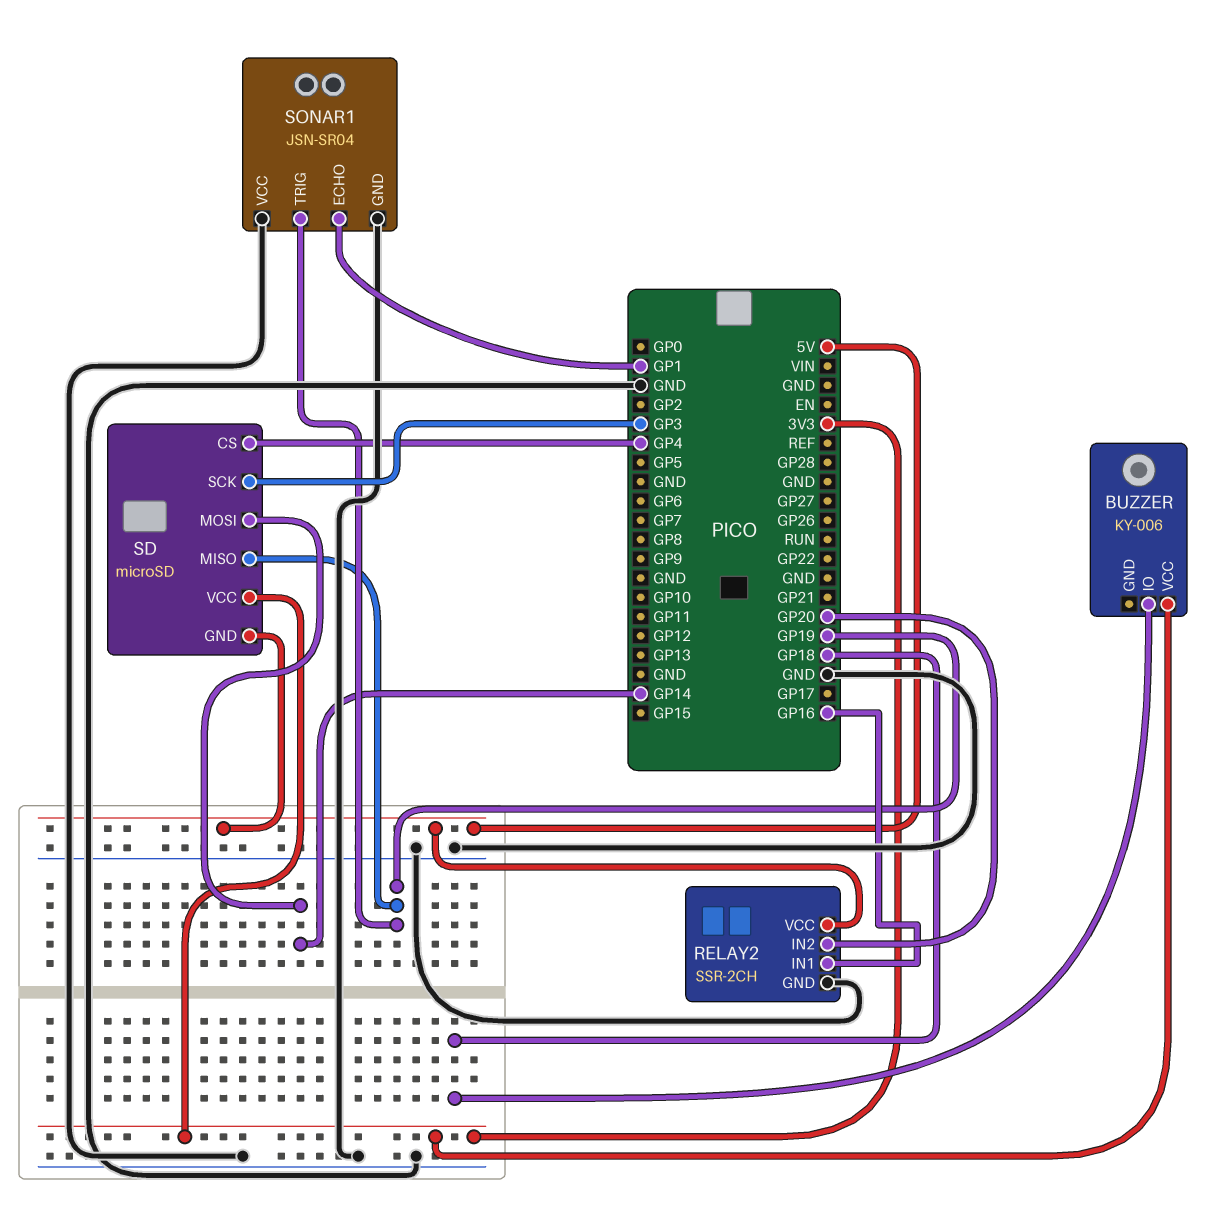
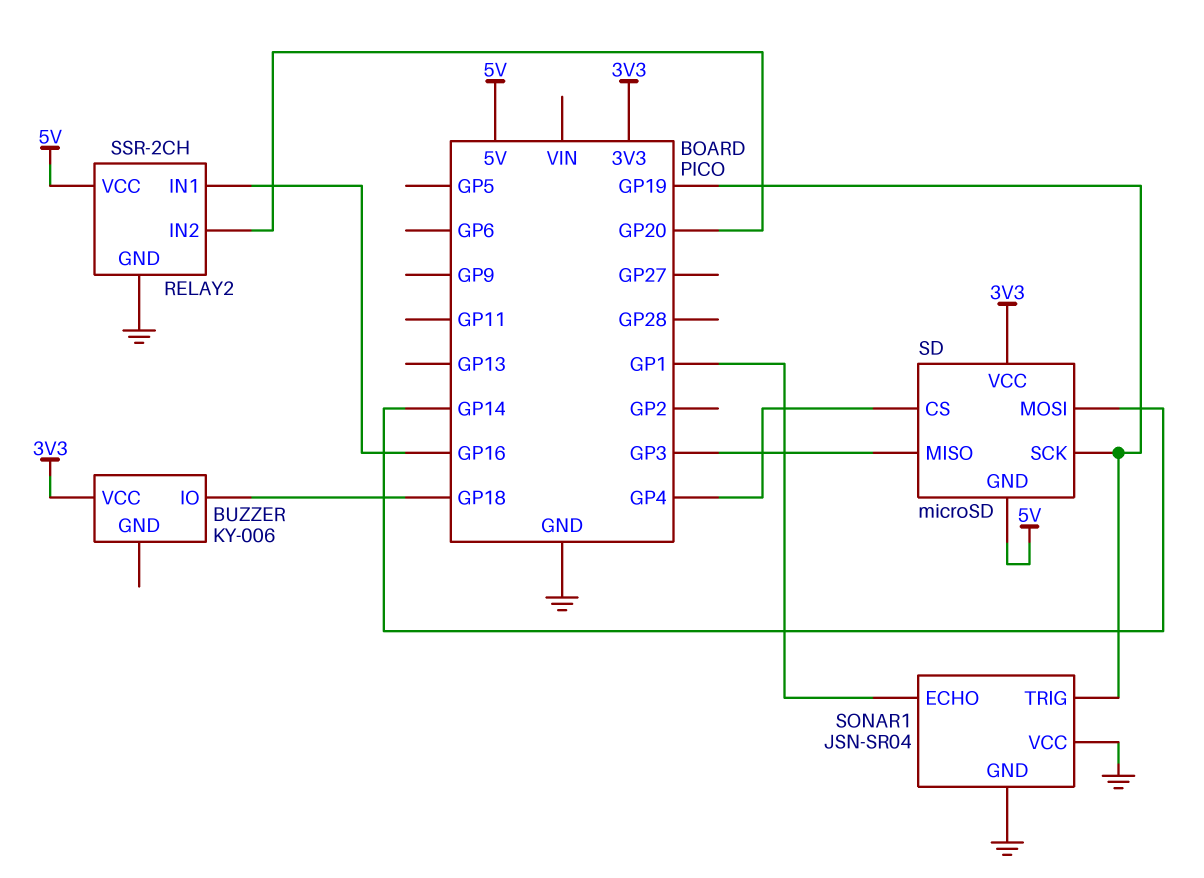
SD pin MISO: GP19 -> GP3
SD pin SCK: GP3 -> GP19

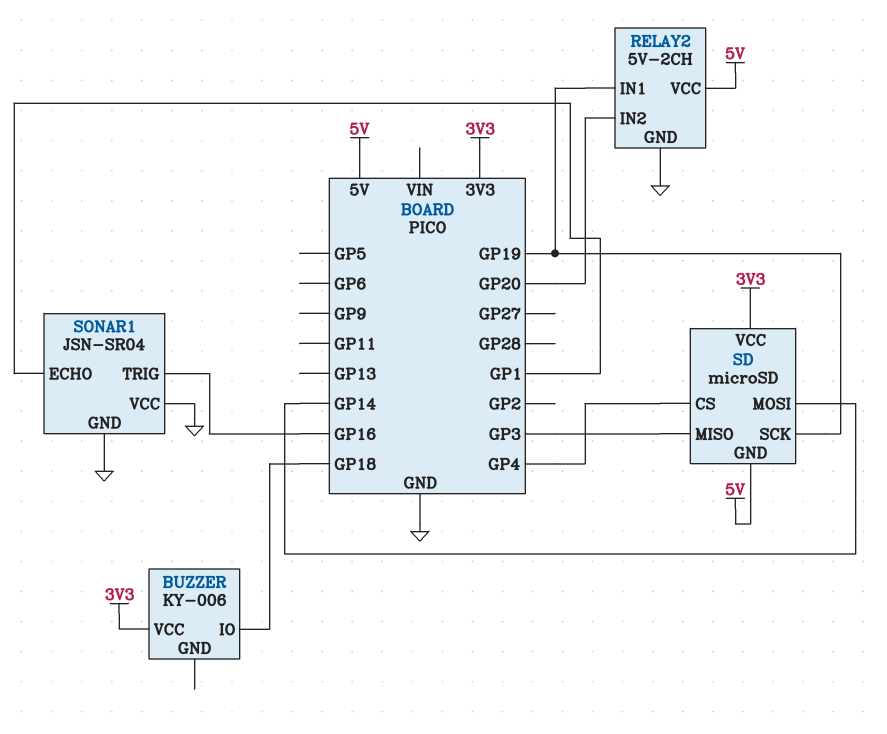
RELAY2: SSR-2CH -> 5V-2CH
RELAY2 pin IN1: GP16 -> GP19
SONAR1 pin TRIG: GP19 -> GP16

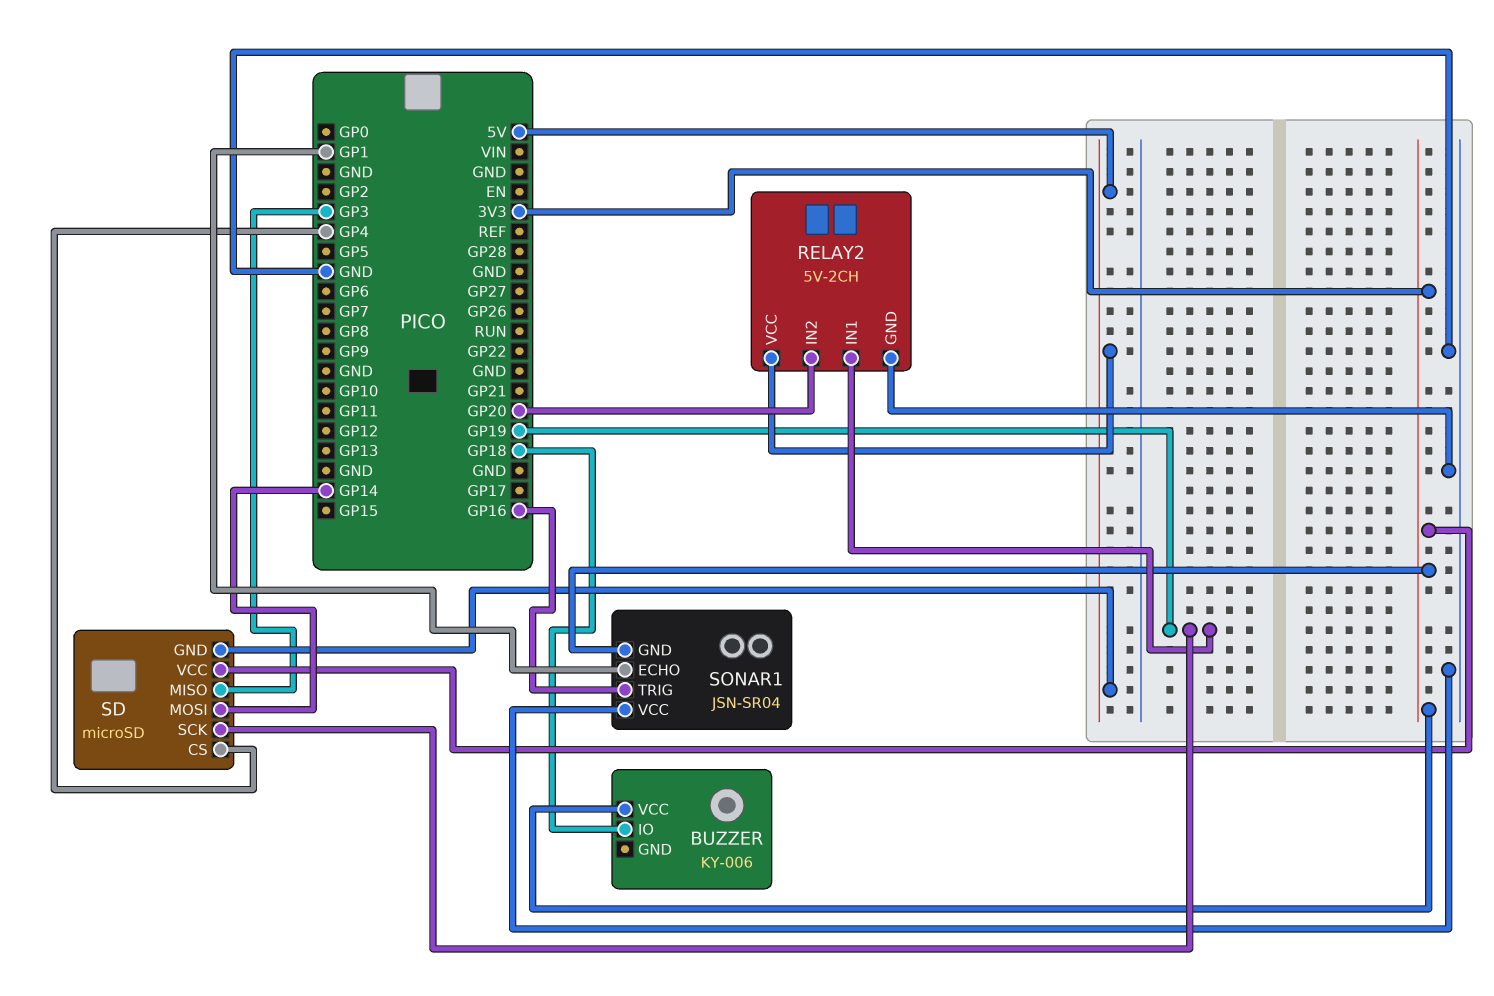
SONAR1 pin GND: GND -> 3V3

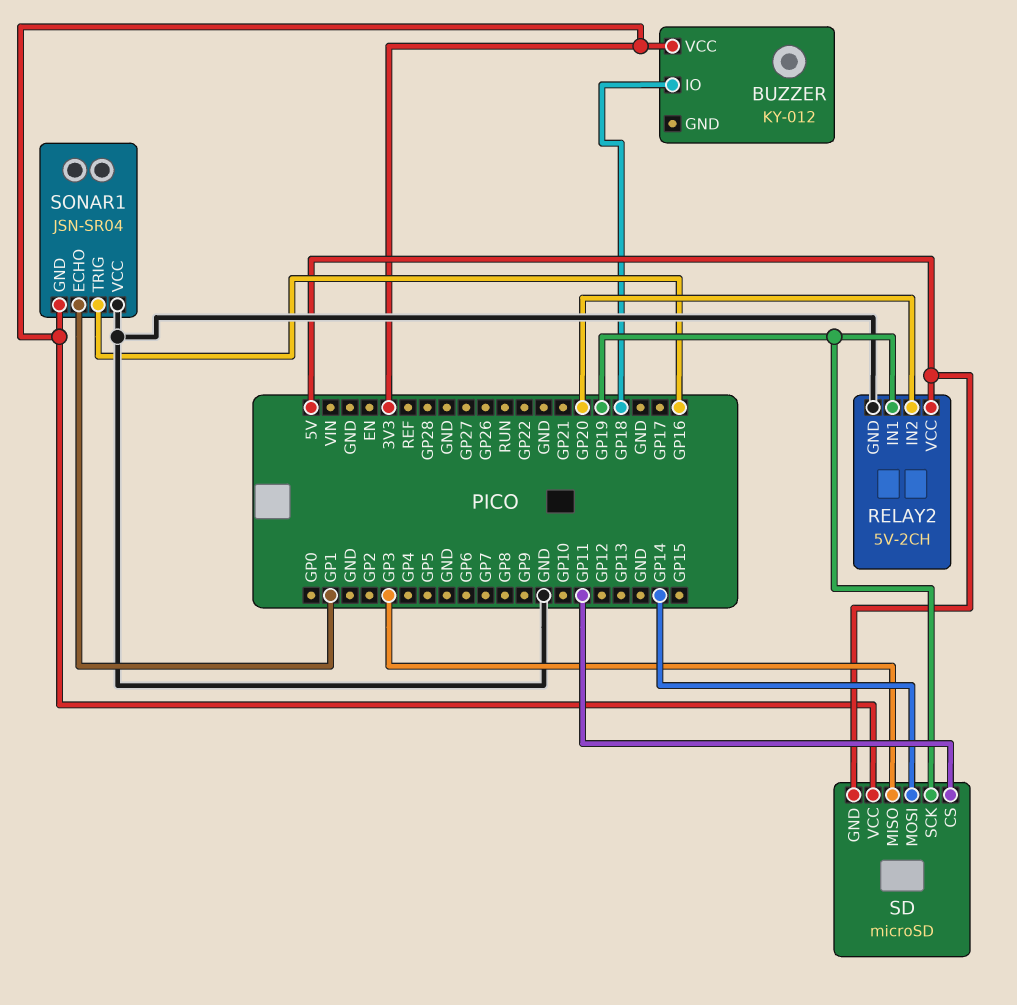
BUZZER: KY-006 -> KY-012
SD pin CS: GP4 -> GP11

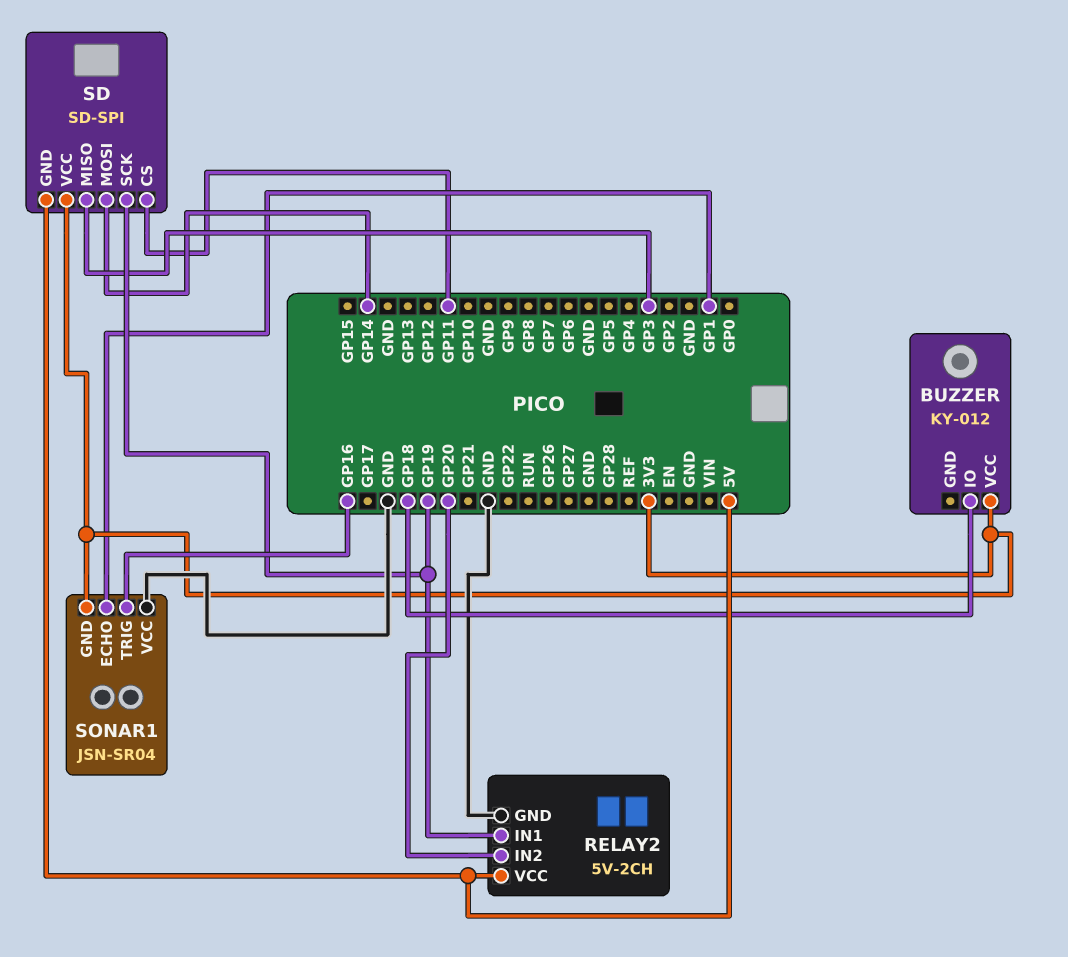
SD: microSD -> SD-SPI

